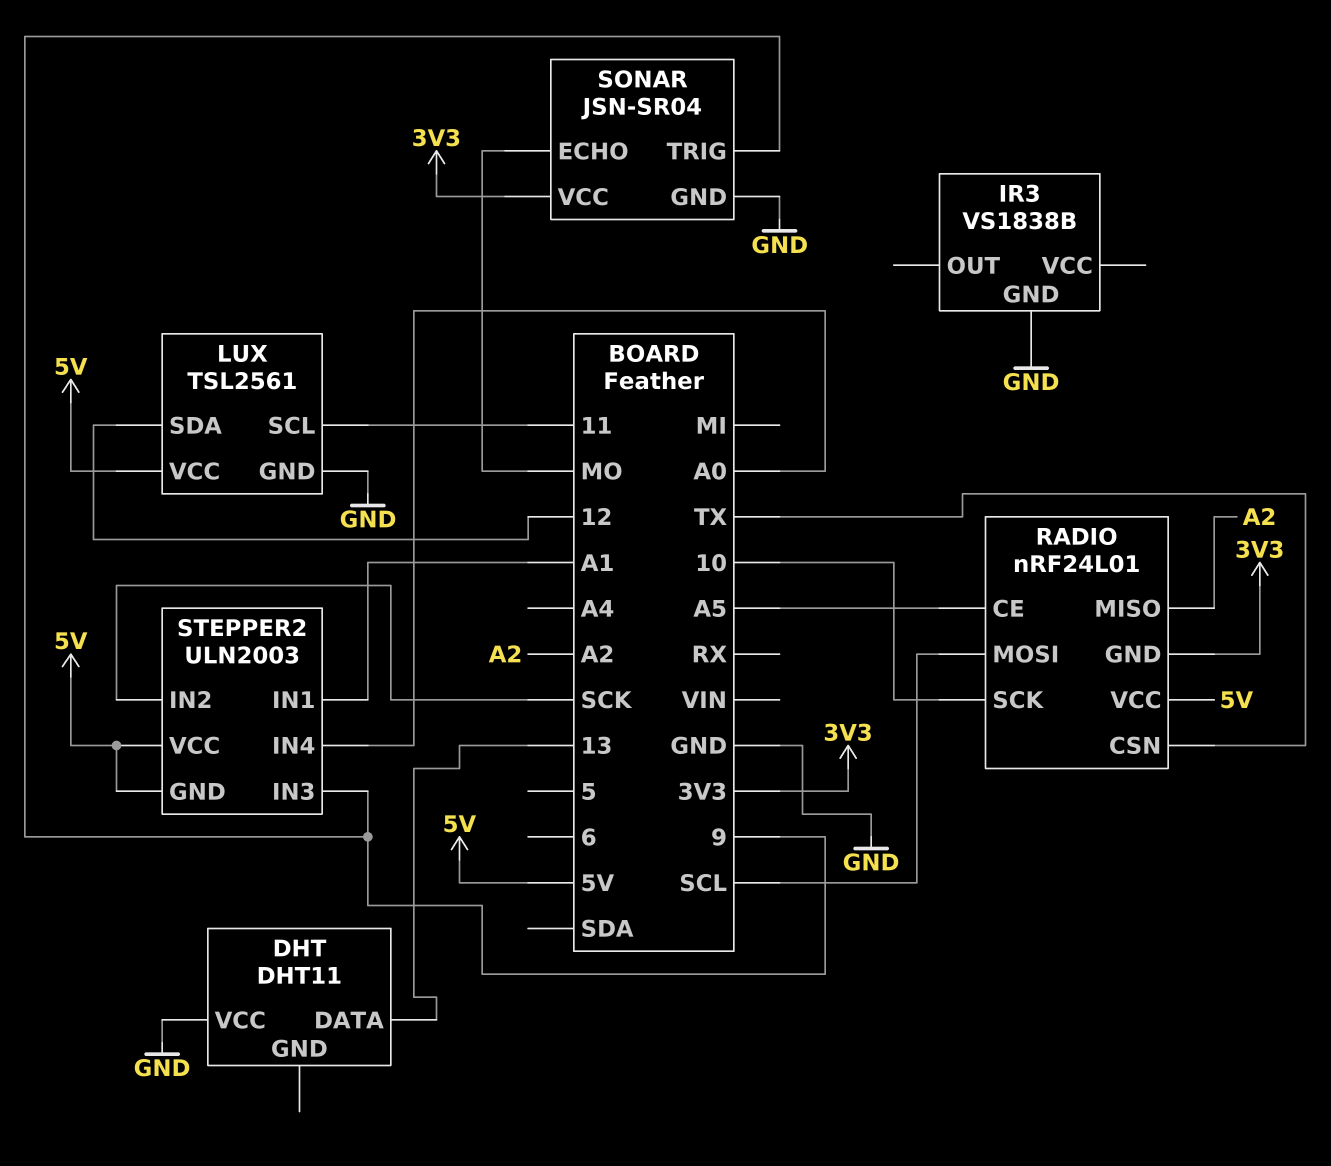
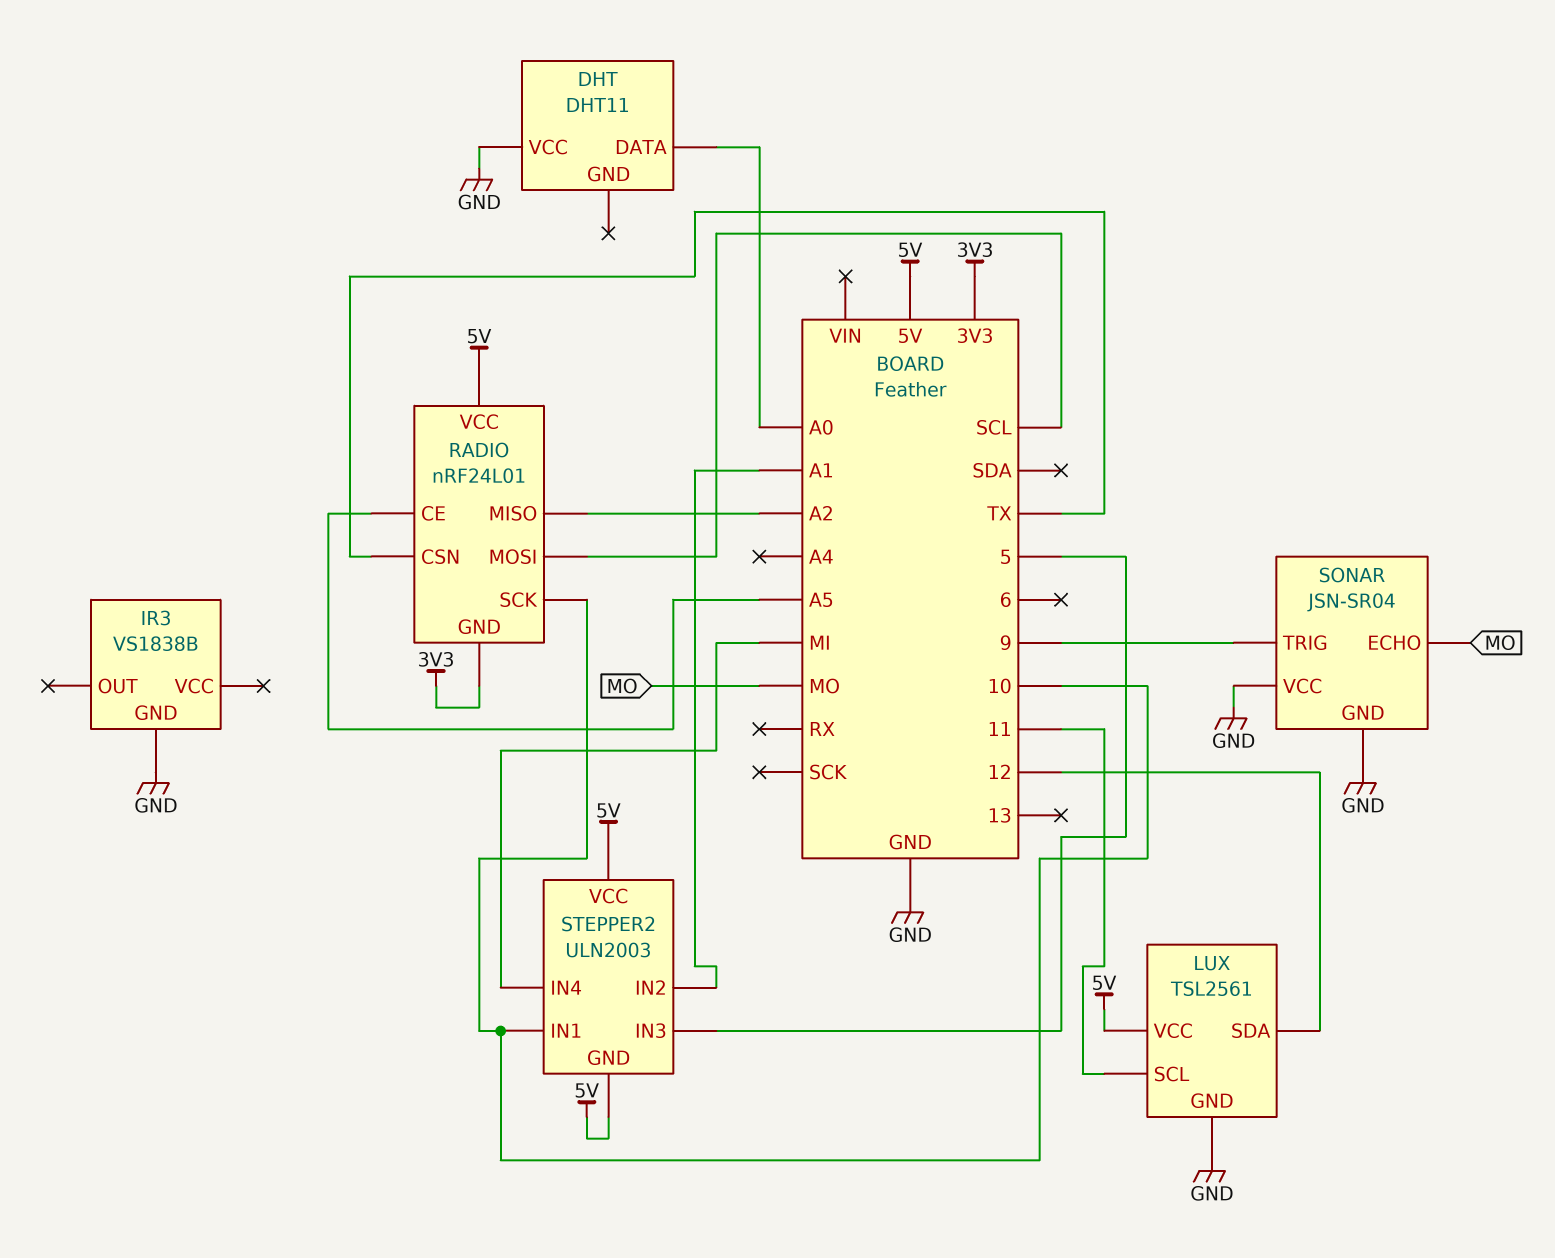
DHT pin DATA: 13 -> A0
SONAR pin VCC: 3V3 -> GND
STEPPER2 pin IN1: A1 -> 10
STEPPER2 pin IN2: SCK -> A1
STEPPER2 pin IN3: 9 -> 5
STEPPER2 pin IN4: A0 -> MI

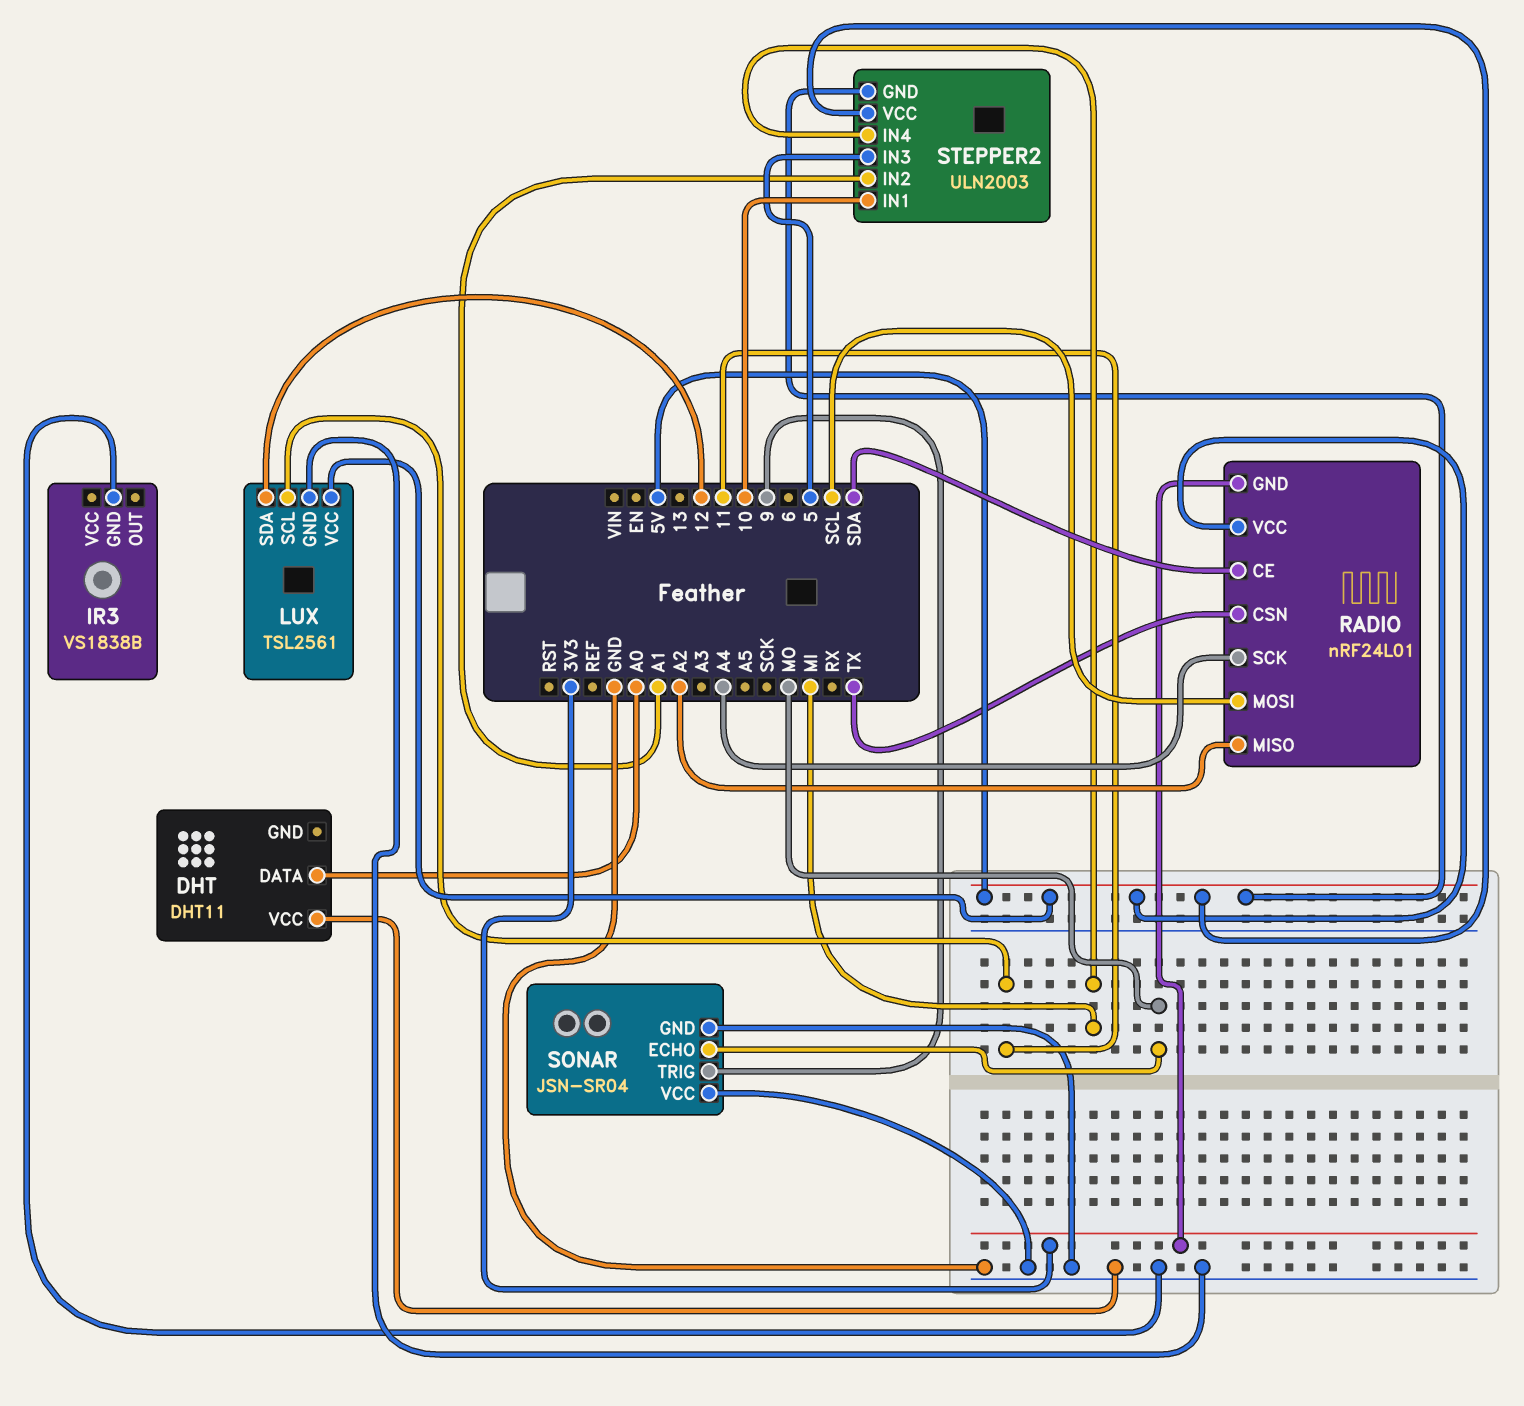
RADIO pin CE: A5 -> SDA
RADIO pin SCK: 10 -> A4

